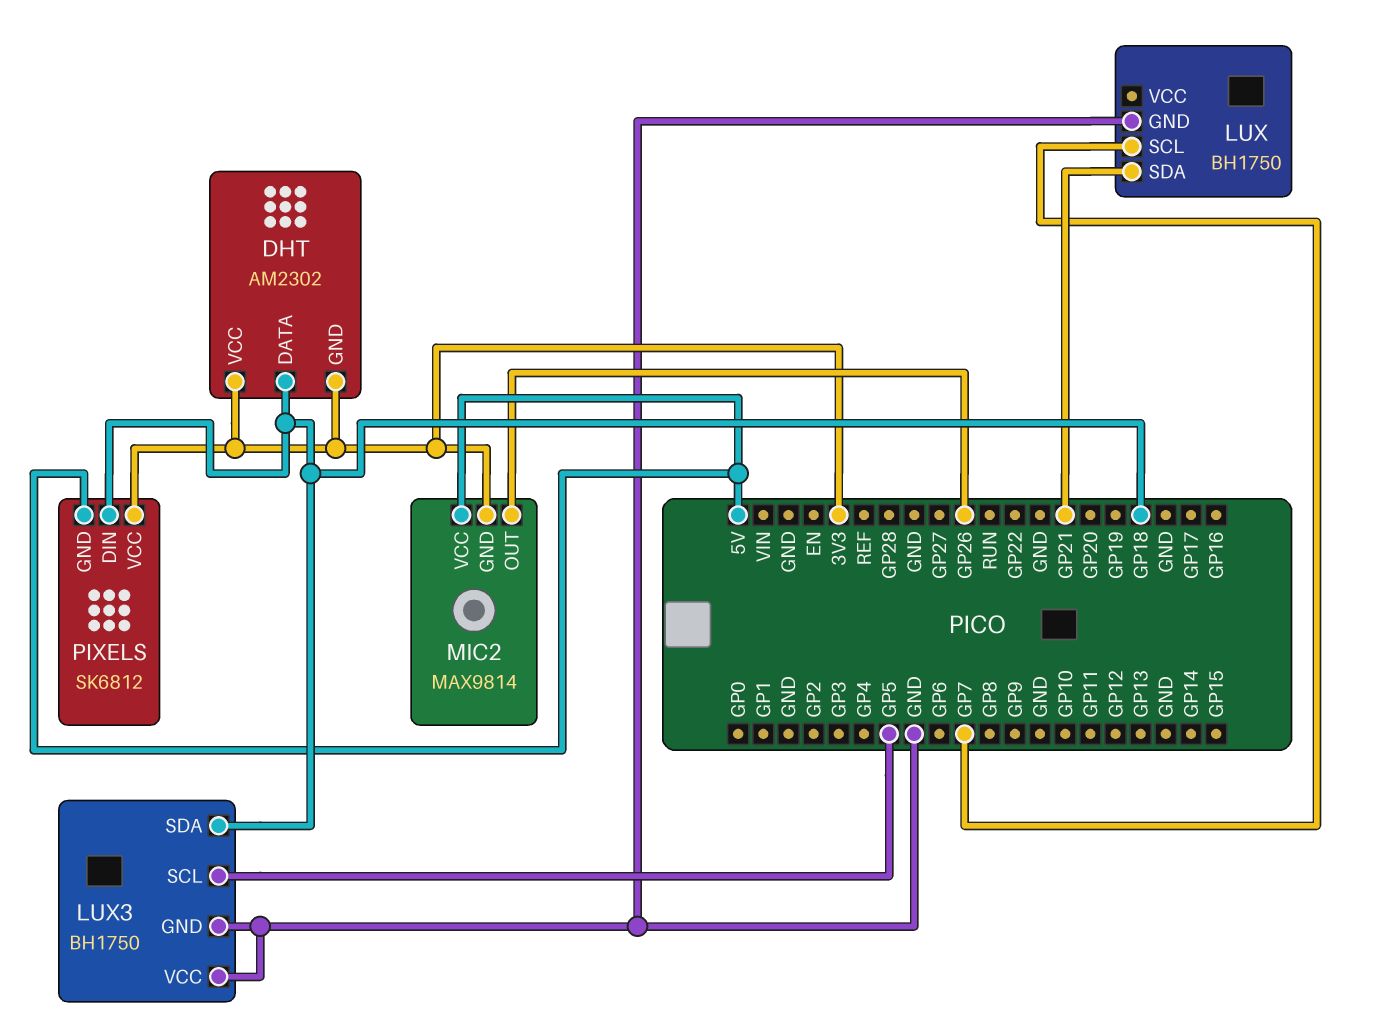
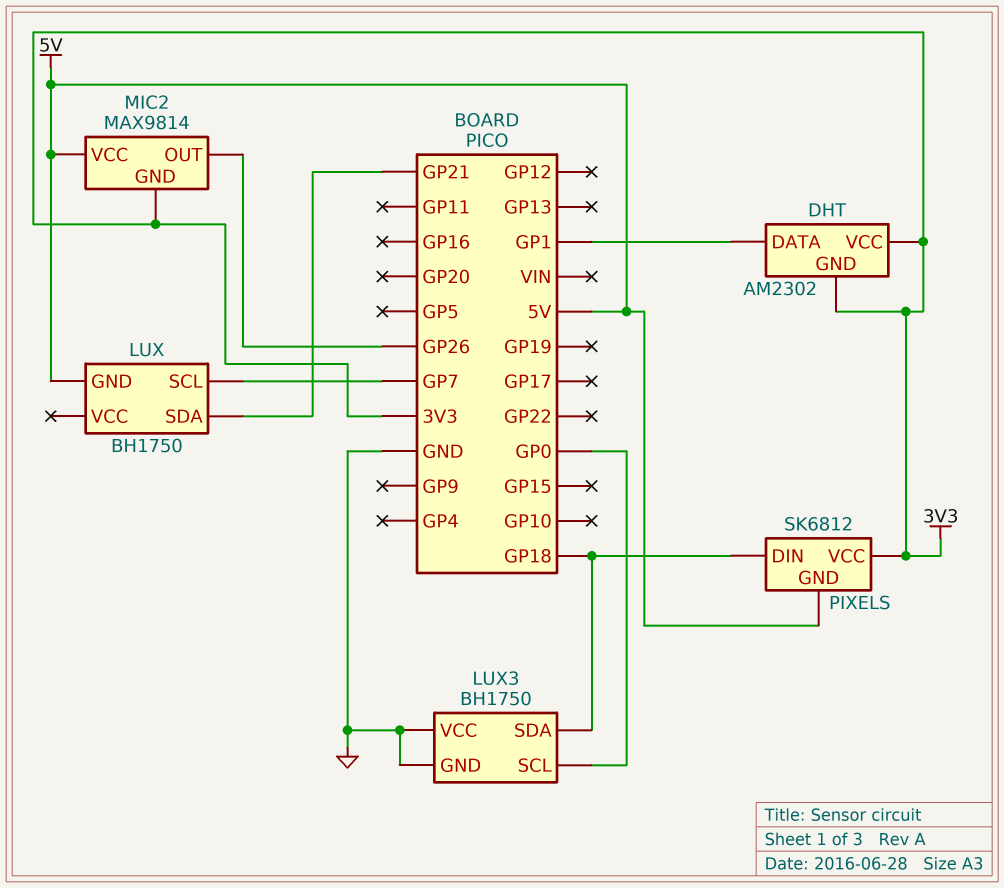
DHT pin DATA: GP18 -> GP1
LUX pin GND: GND -> 5V
LUX3 pin SCL: GP5 -> GP0

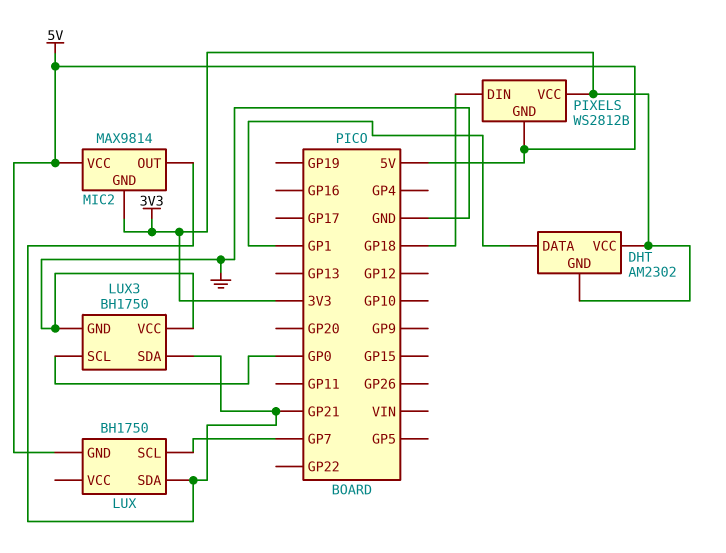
LUX3 pin SDA: GP18 -> GP21
MIC2 pin OUT: GP26 -> GP21
PIXELS: SK6812 -> WS2812B

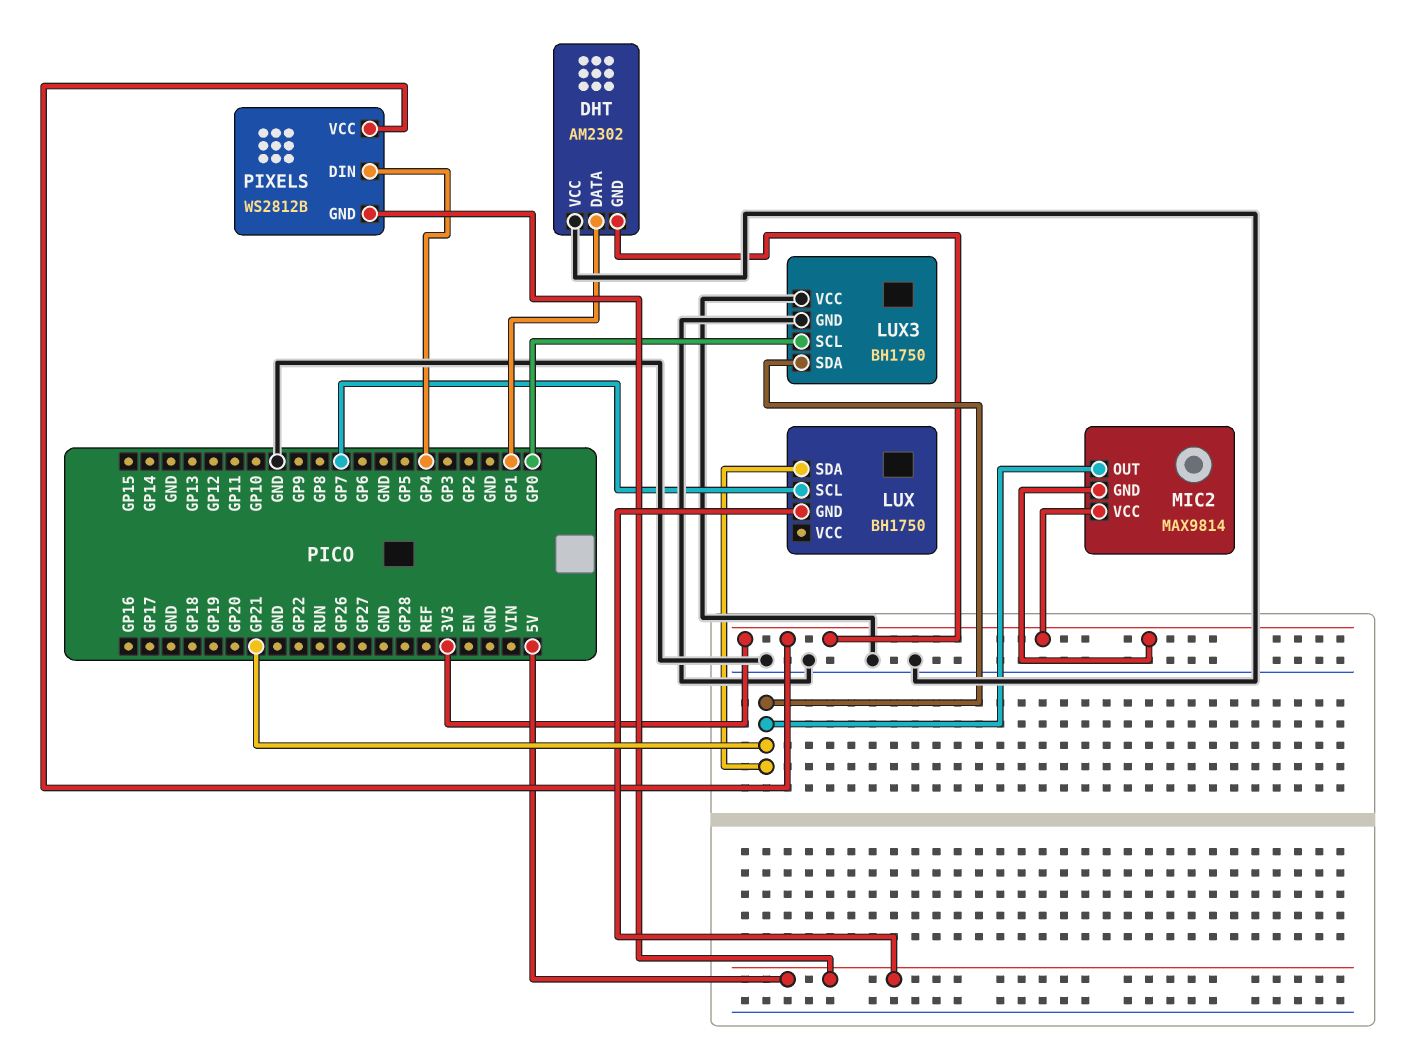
DHT pin VCC: 3V3 -> GND
MIC2 pin VCC: 5V -> 3V3
PIXELS pin DIN: GP18 -> GP4

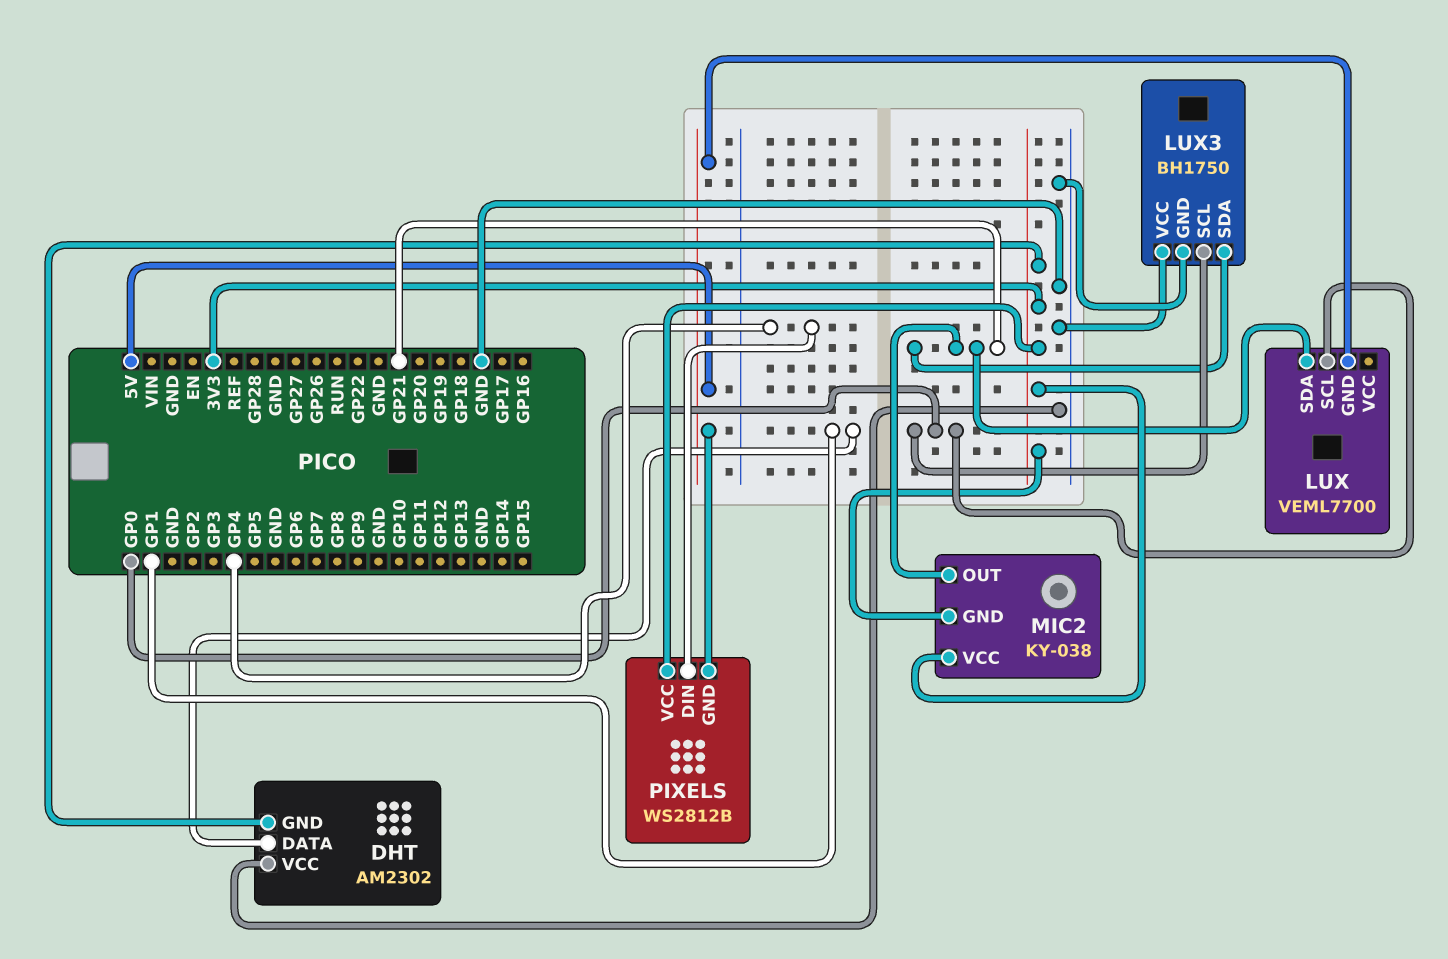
LUX: BH1750 -> VEML7700
LUX pin SCL: GP7 -> GP0
MIC2: MAX9814 -> KY-038

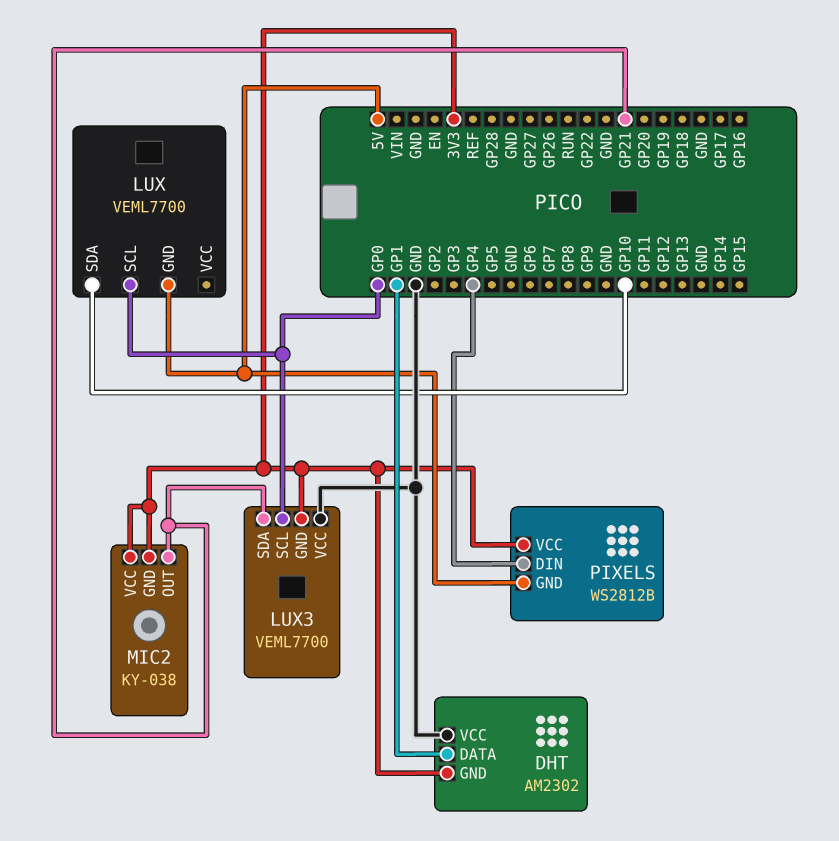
LUX pin SDA: GP21 -> GP10
LUX3: BH1750 -> VEML7700
LUX3 pin GND: GND -> 3V3

